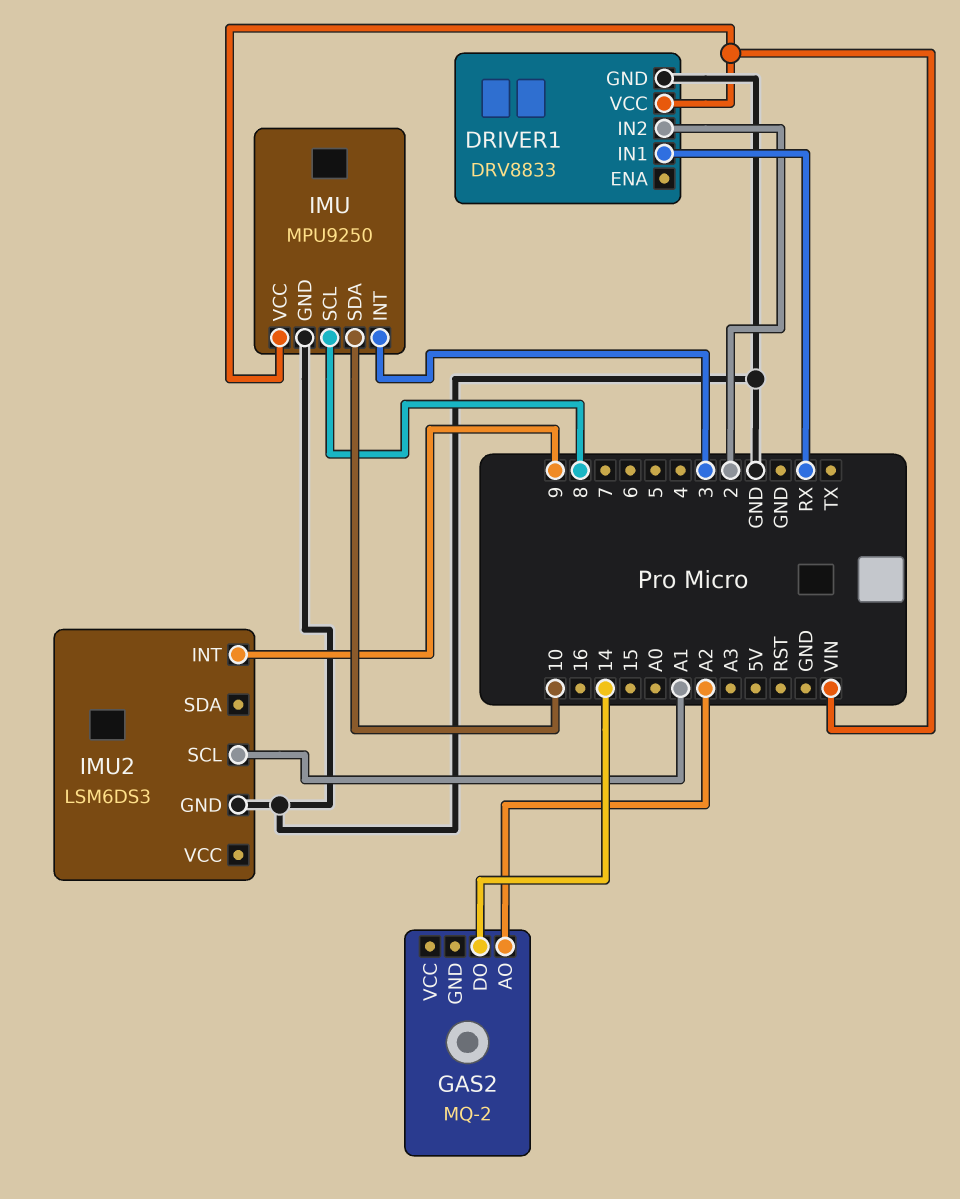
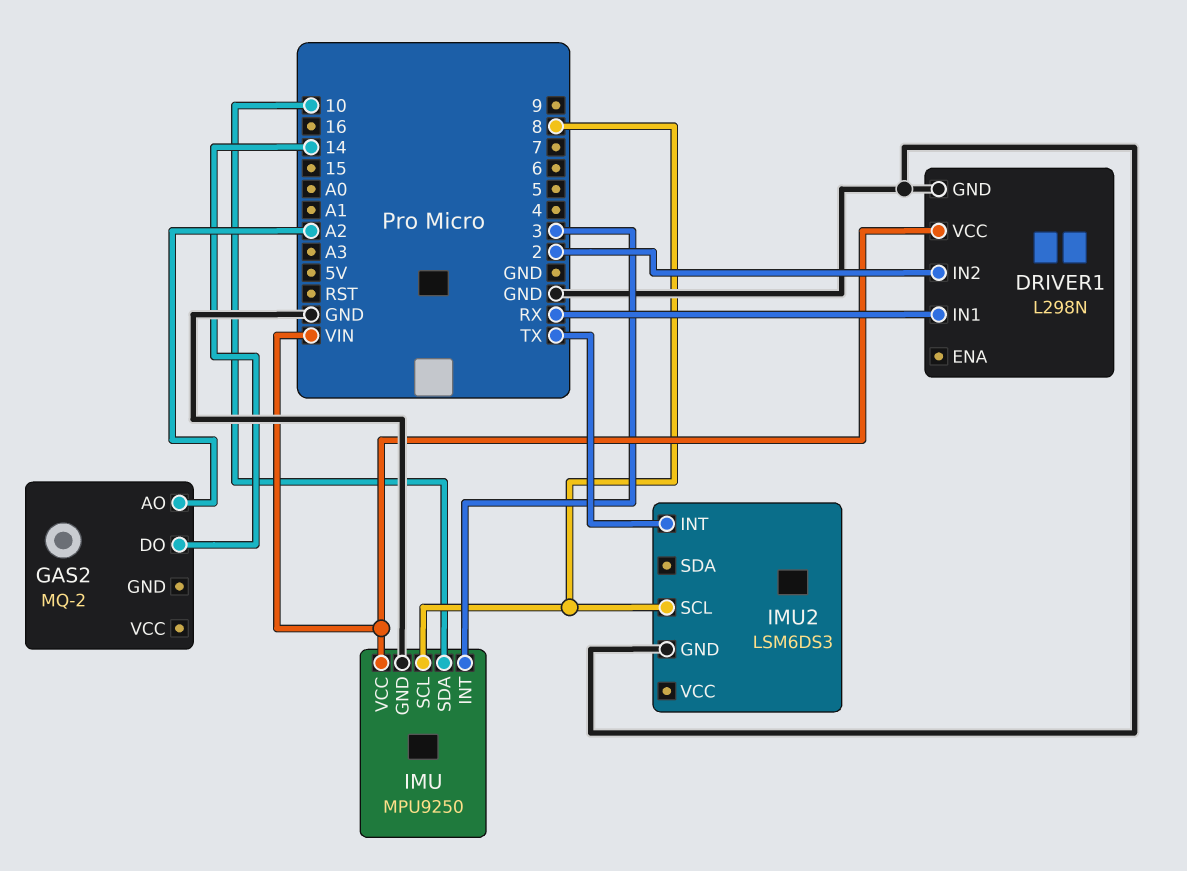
DRIVER1: DRV8833 -> L298N
IMU2 pin INT: 9 -> TX
IMU2 pin SCL: A1 -> 8

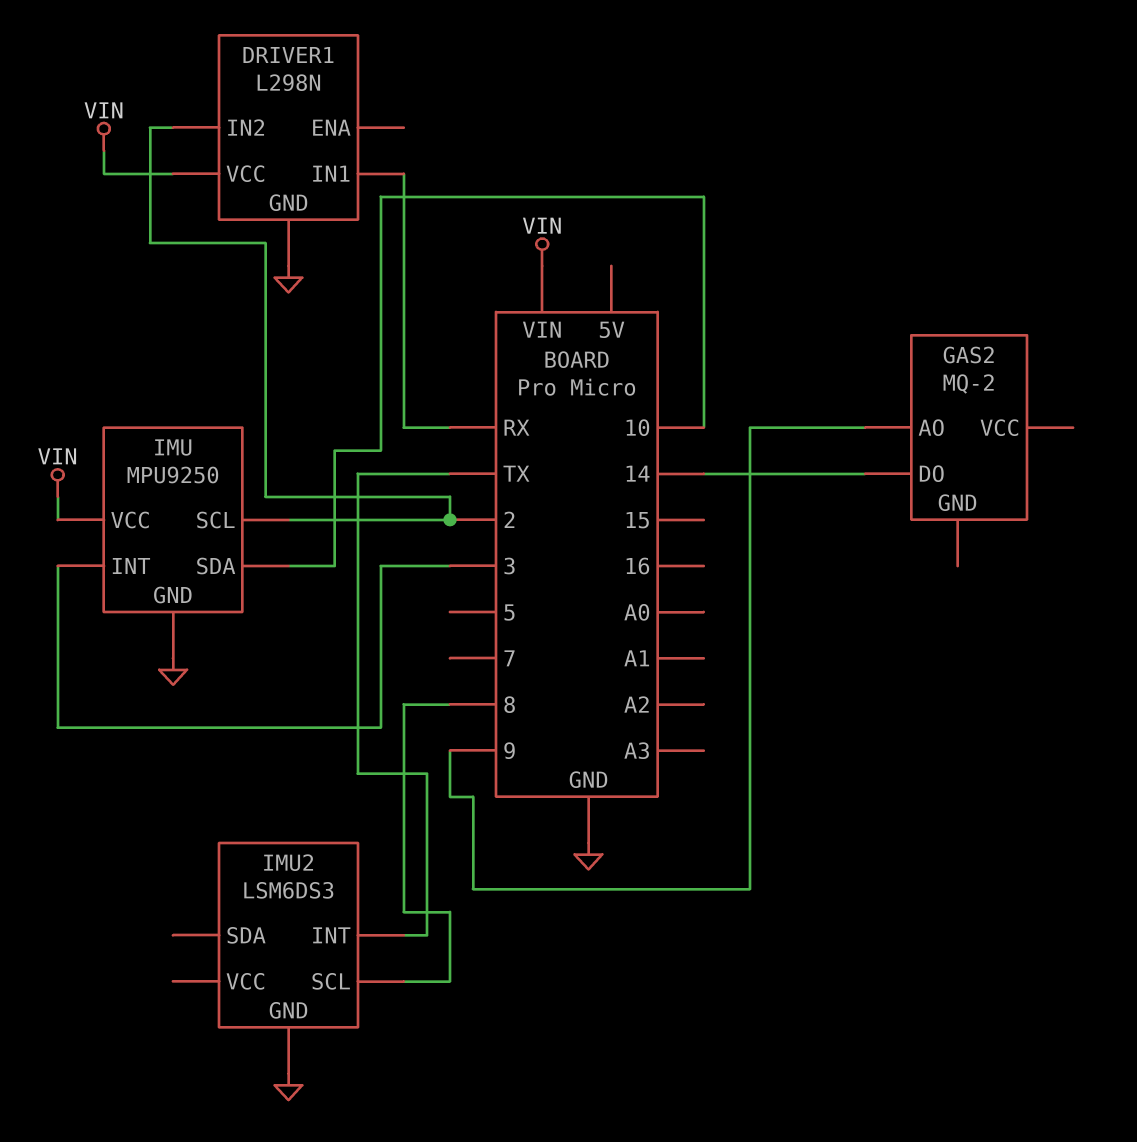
GAS2 pin AO: A2 -> 9
IMU pin SCL: 8 -> 2

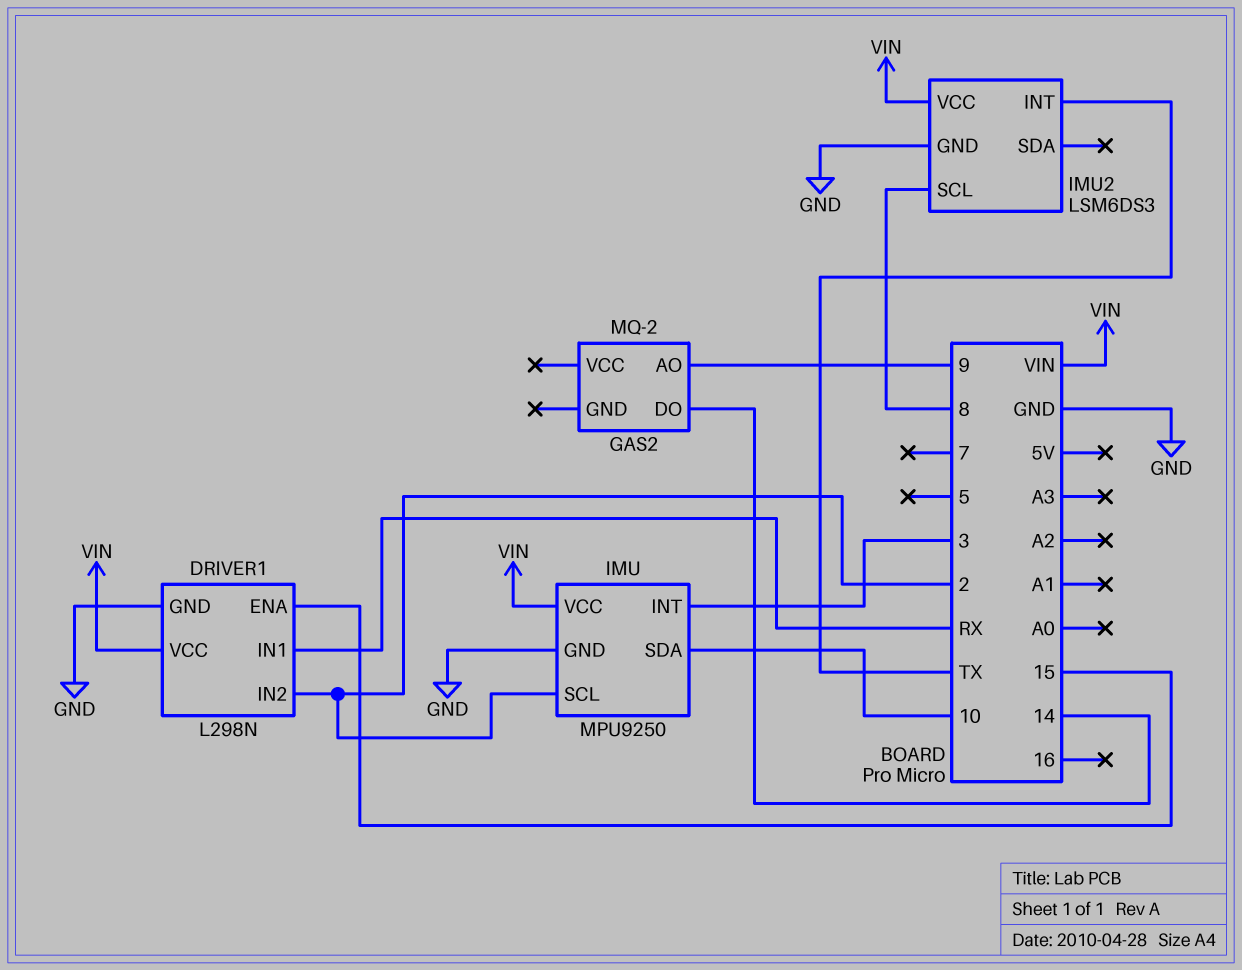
DRIVER1 pin ENA: none -> 15
IMU2 pin VCC: none -> VIN

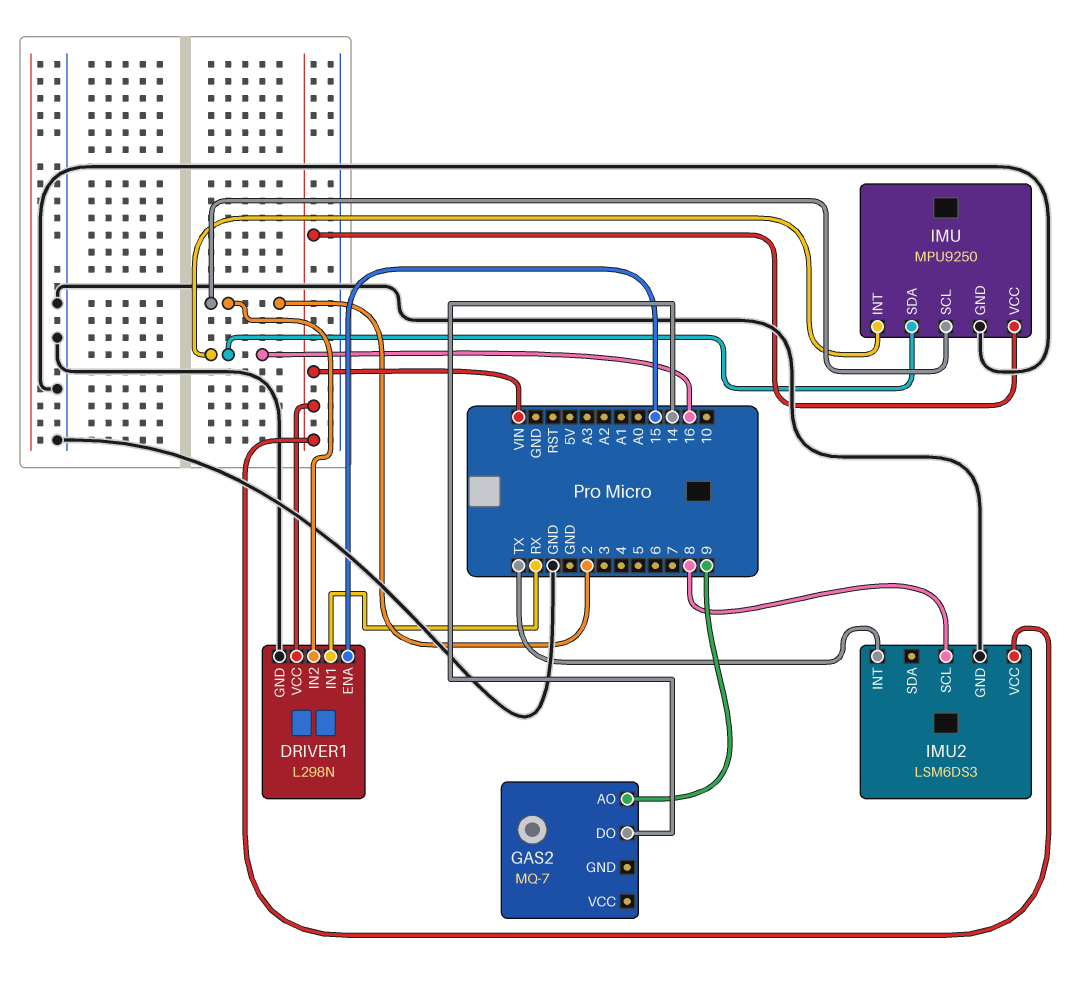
GAS2: MQ-2 -> MQ-7
IMU pin INT: 3 -> 16
IMU pin SDA: 10 -> 16

